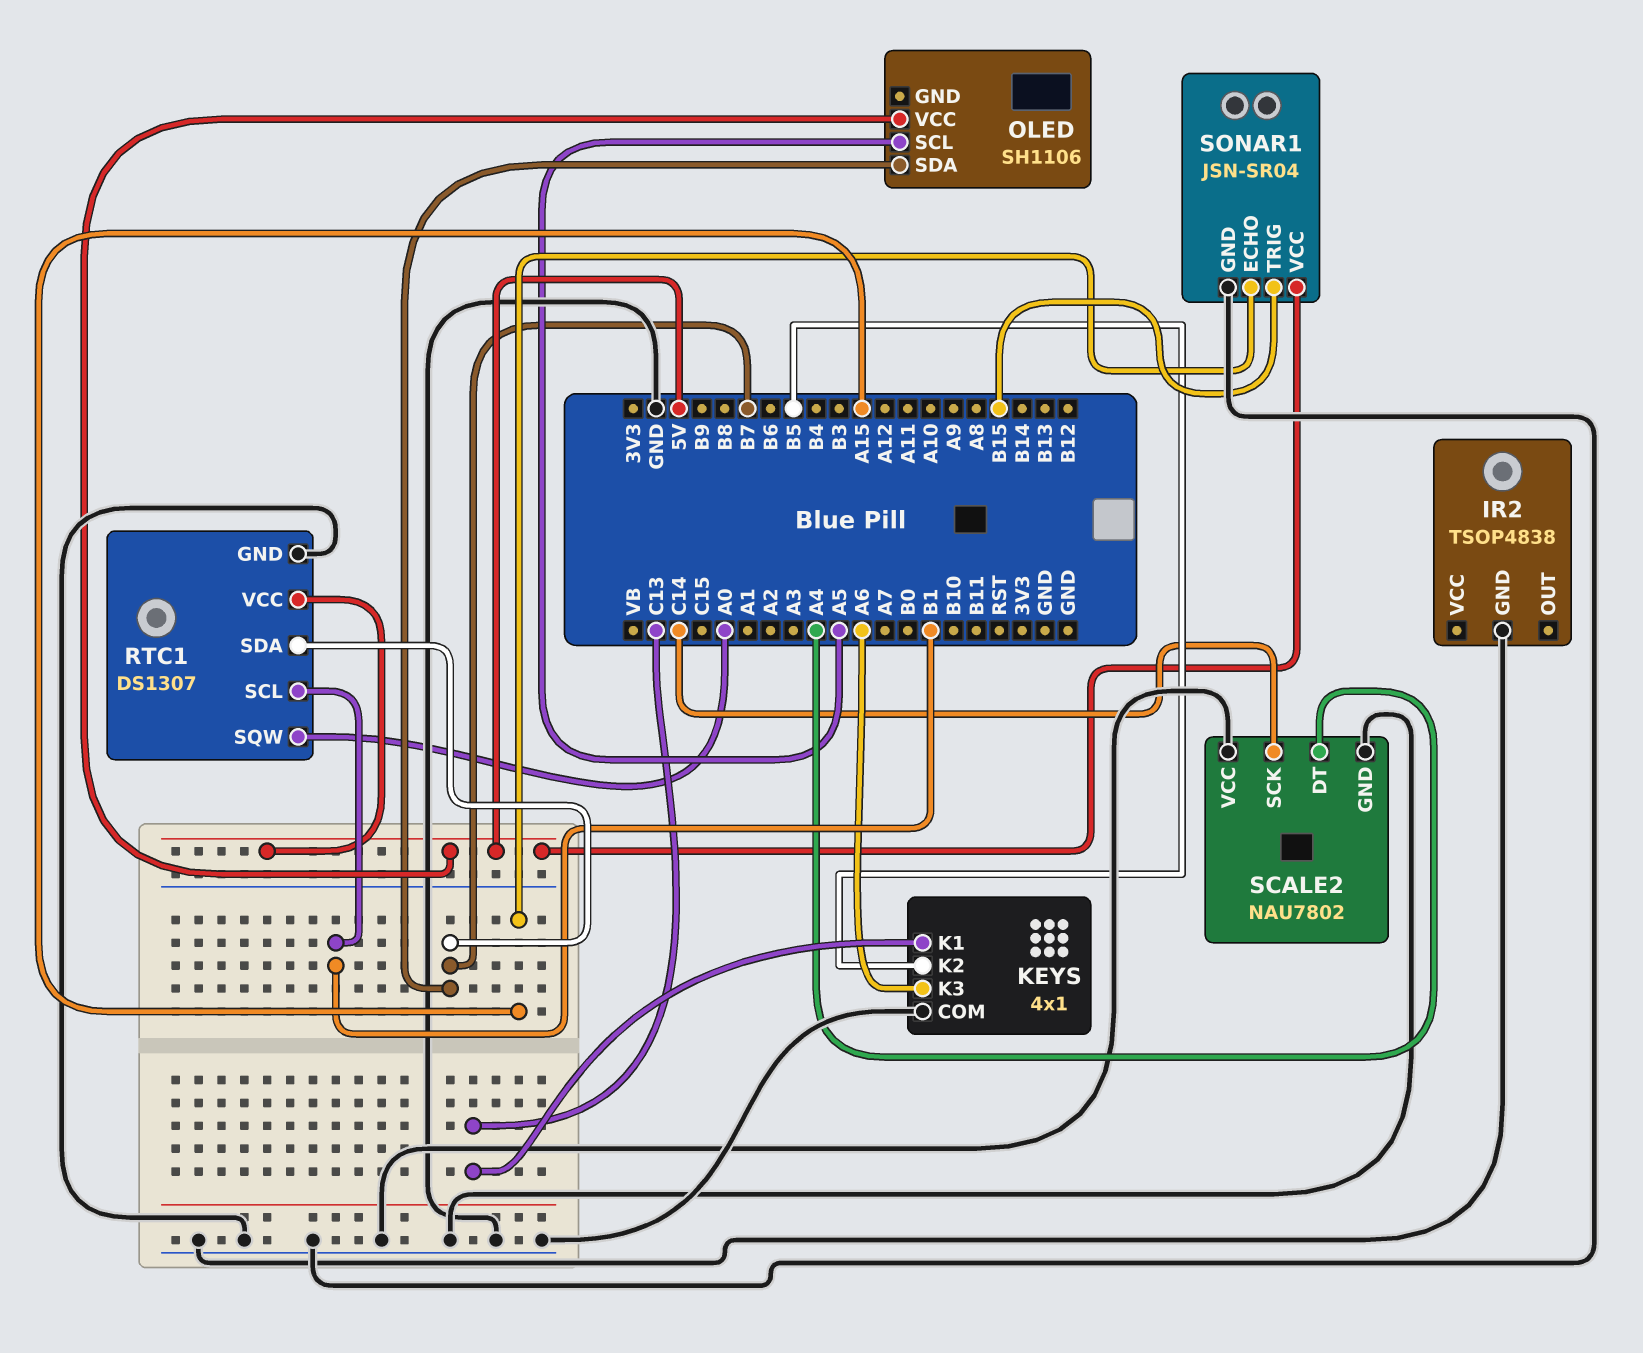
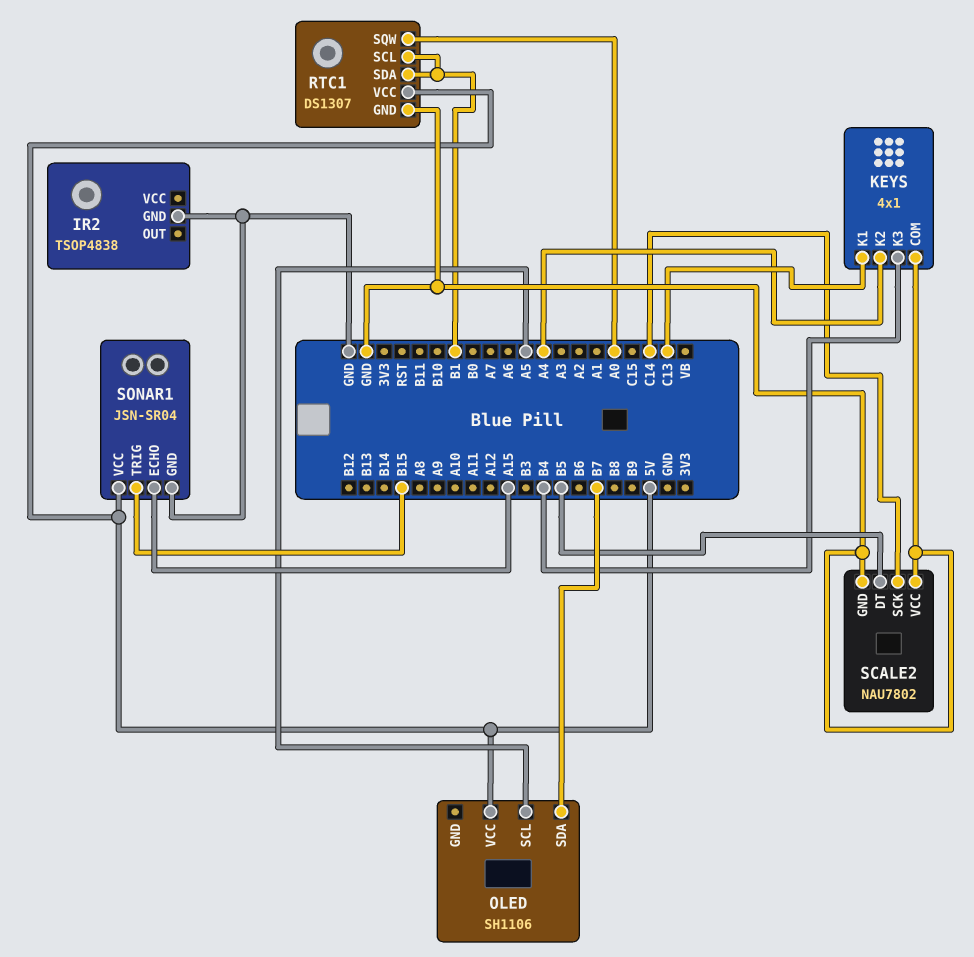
KEYS pin K2: B5 -> A4
KEYS pin K3: A6 -> B4
RTC1 pin SDA: B7 -> B1
SCALE2 pin DT: A4 -> B5

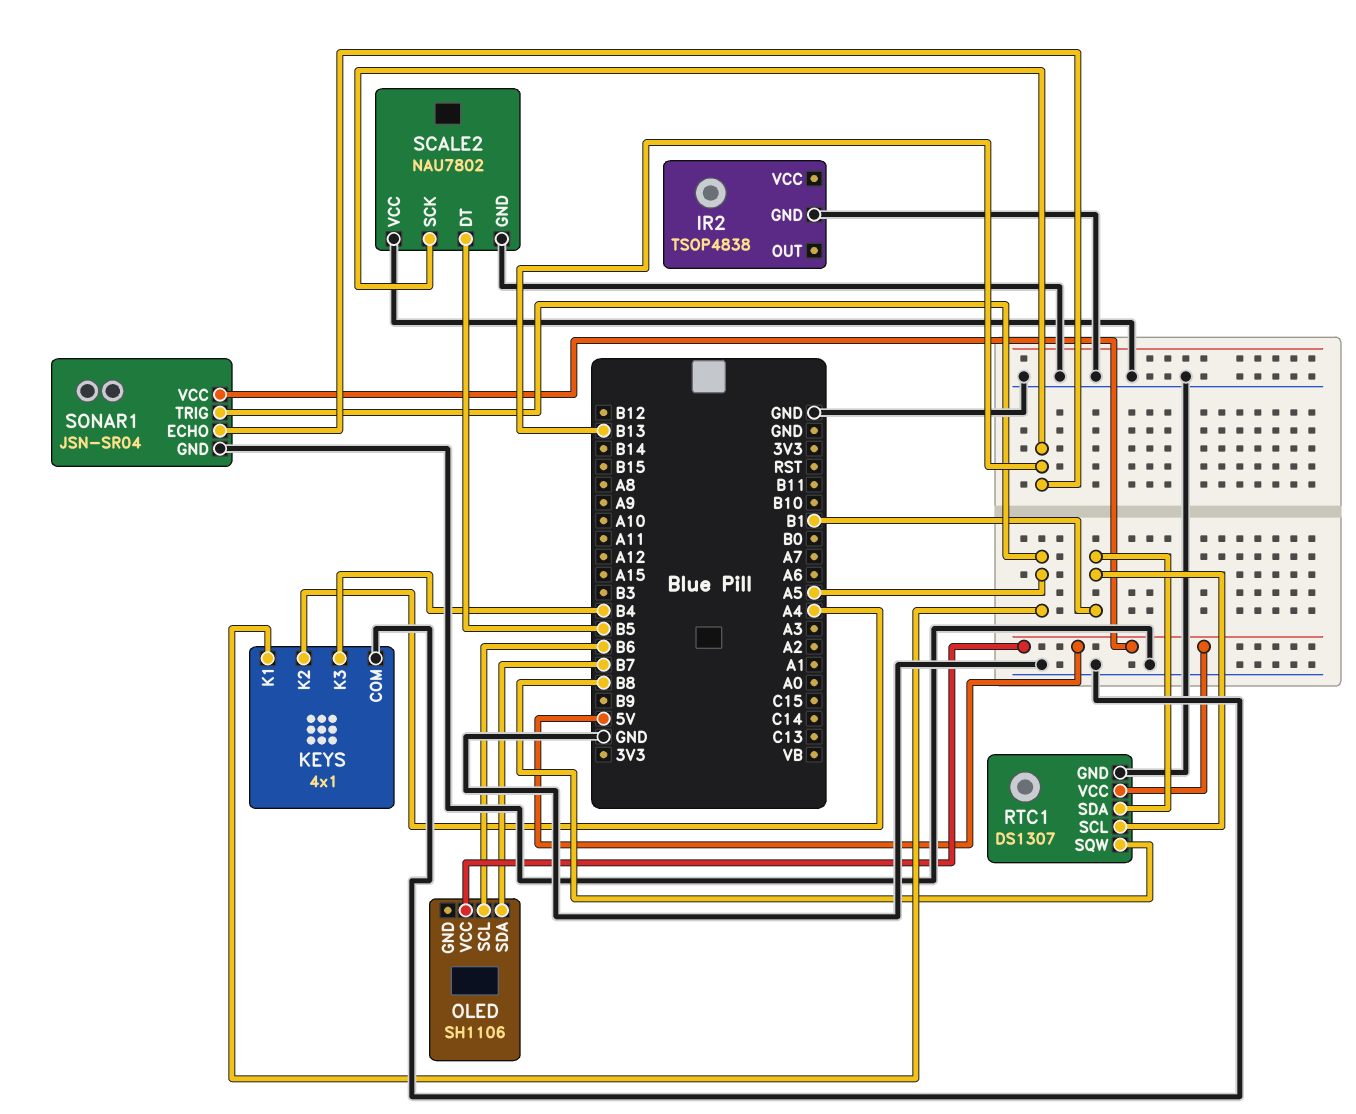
KEYS pin K1: C13 -> A5
OLED pin SCL: A5 -> B6
RTC1 pin SQW: A0 -> B8
SCALE2 pin SCK: C14 -> B13
SONAR1 pin ECHO: A15 -> B13
SONAR1 pin TRIG: B15 -> A5

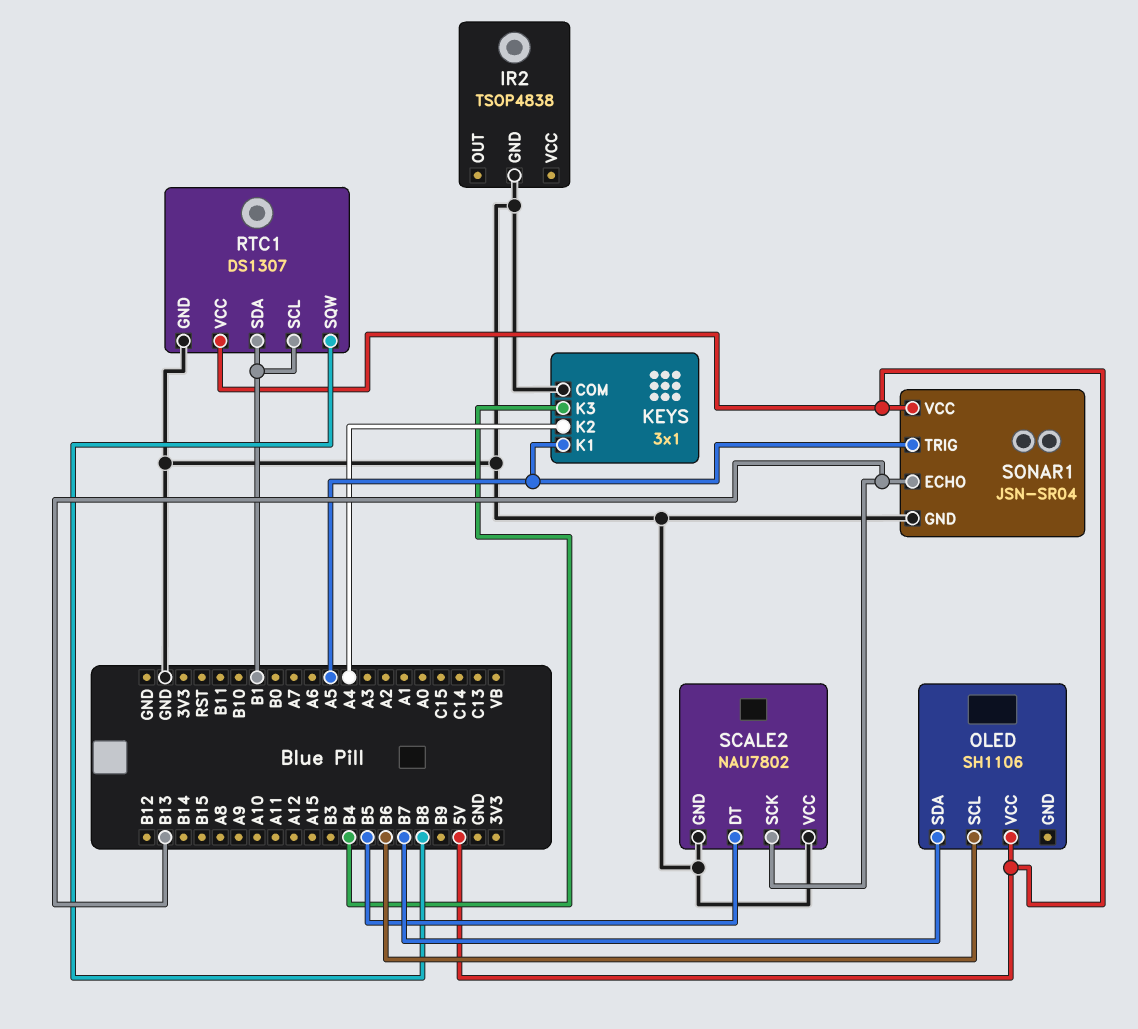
KEYS: 4x1 -> 3x1

